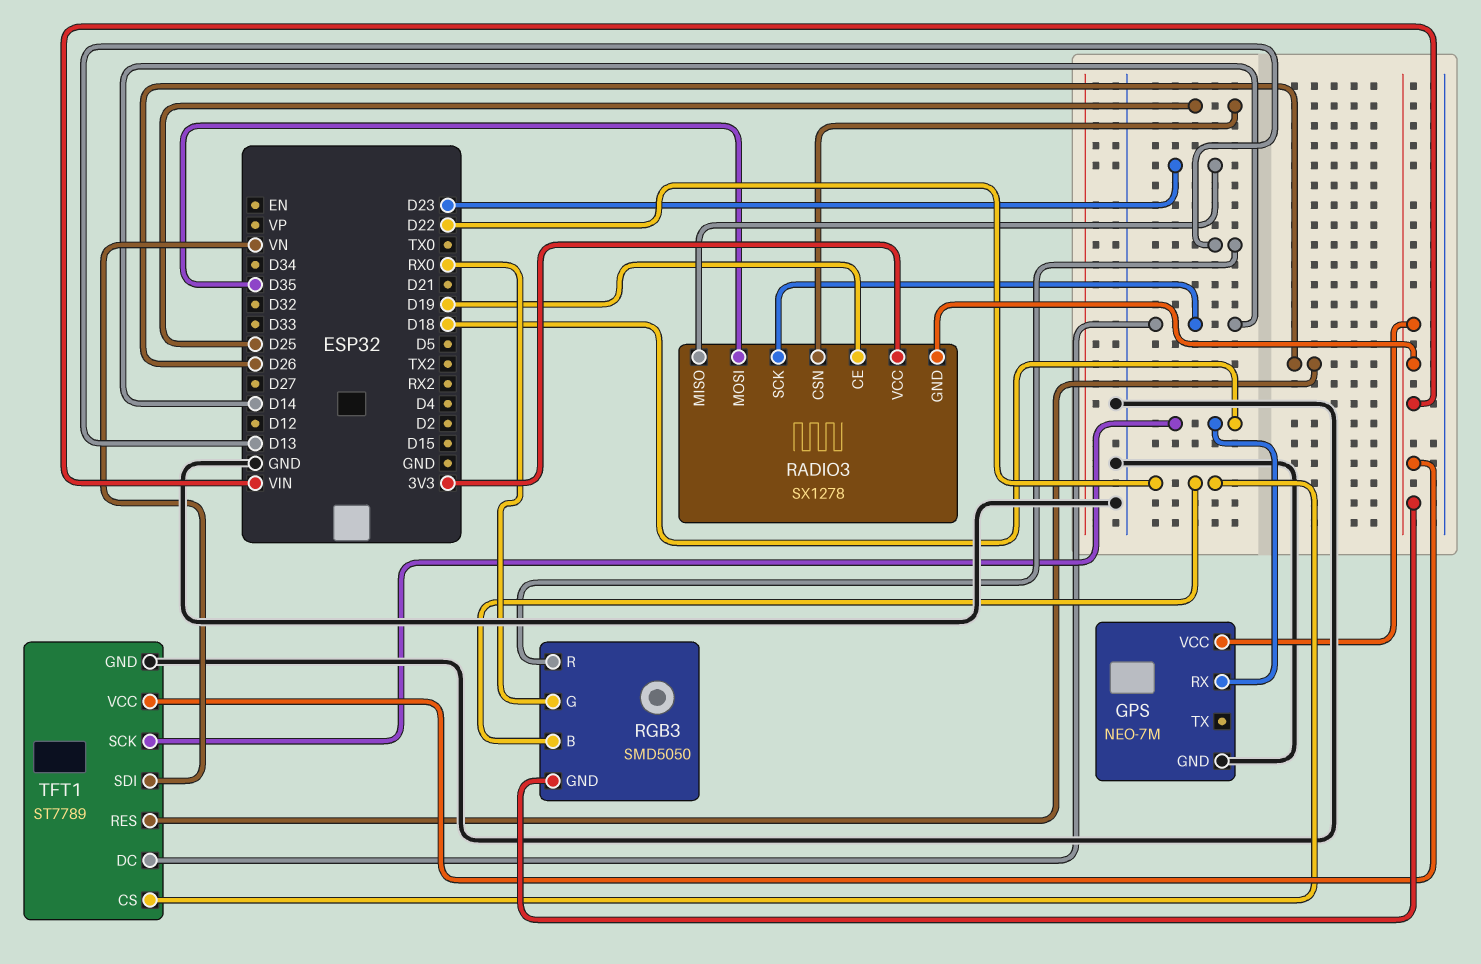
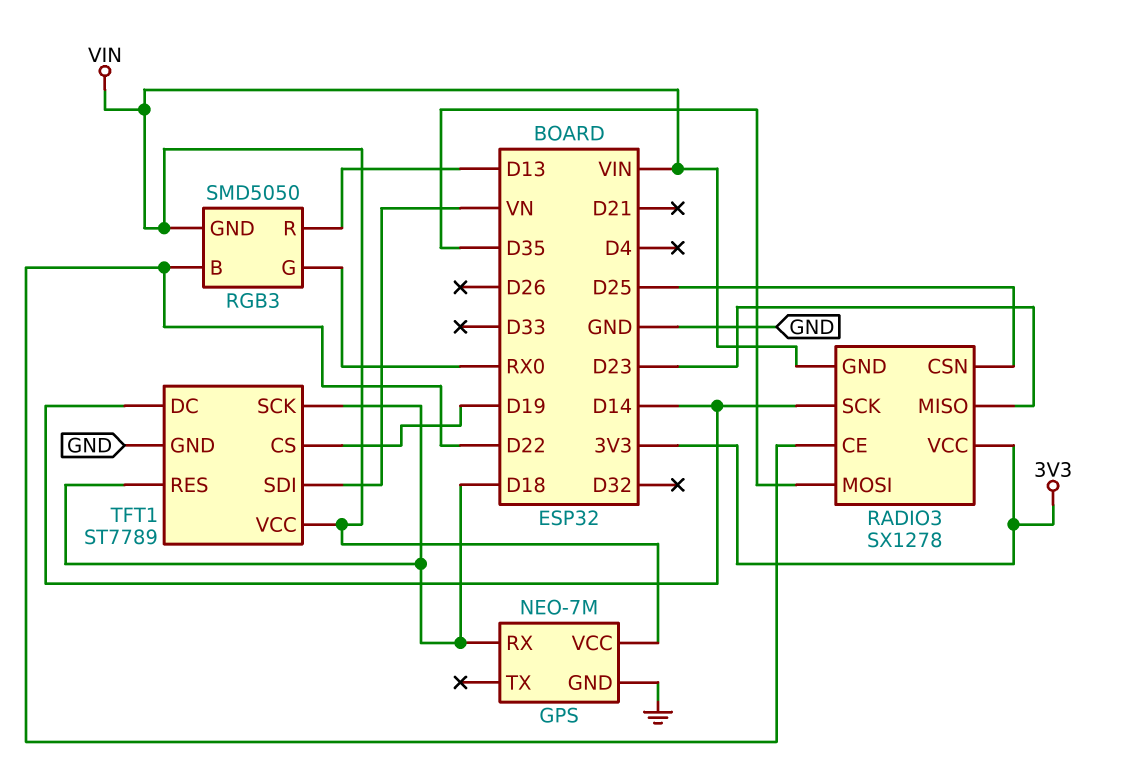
RADIO3 pin CE: D19 -> D22
TFT1 pin CS: D22 -> D19
TFT1 pin RES: D26 -> D18

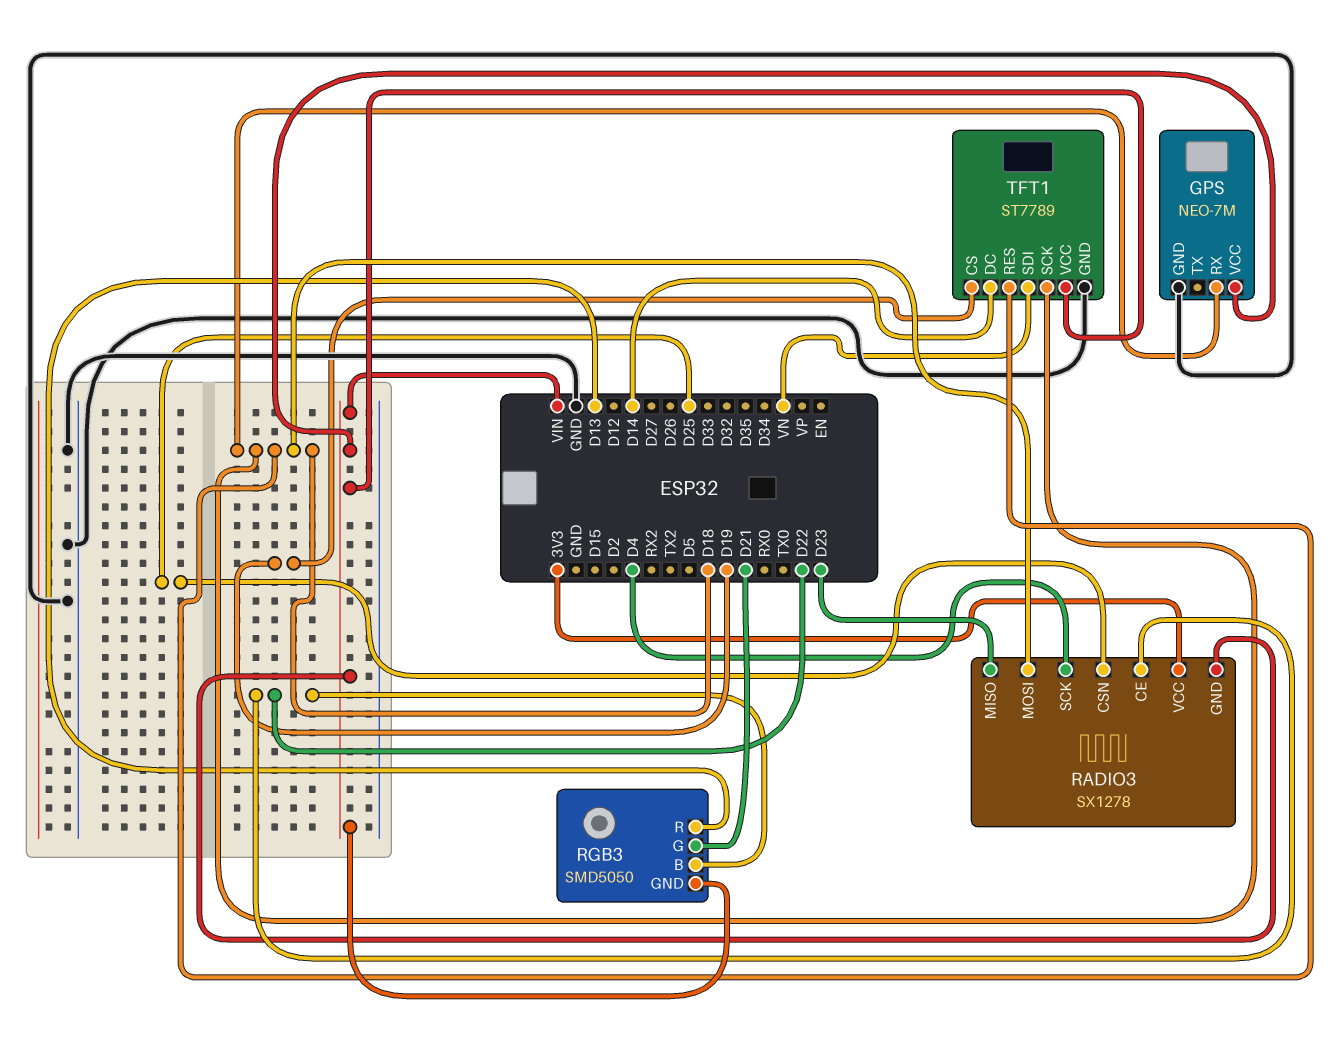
RADIO3 pin MOSI: D35 -> D18
RADIO3 pin SCK: D14 -> D4
RGB3 pin G: RX0 -> D21

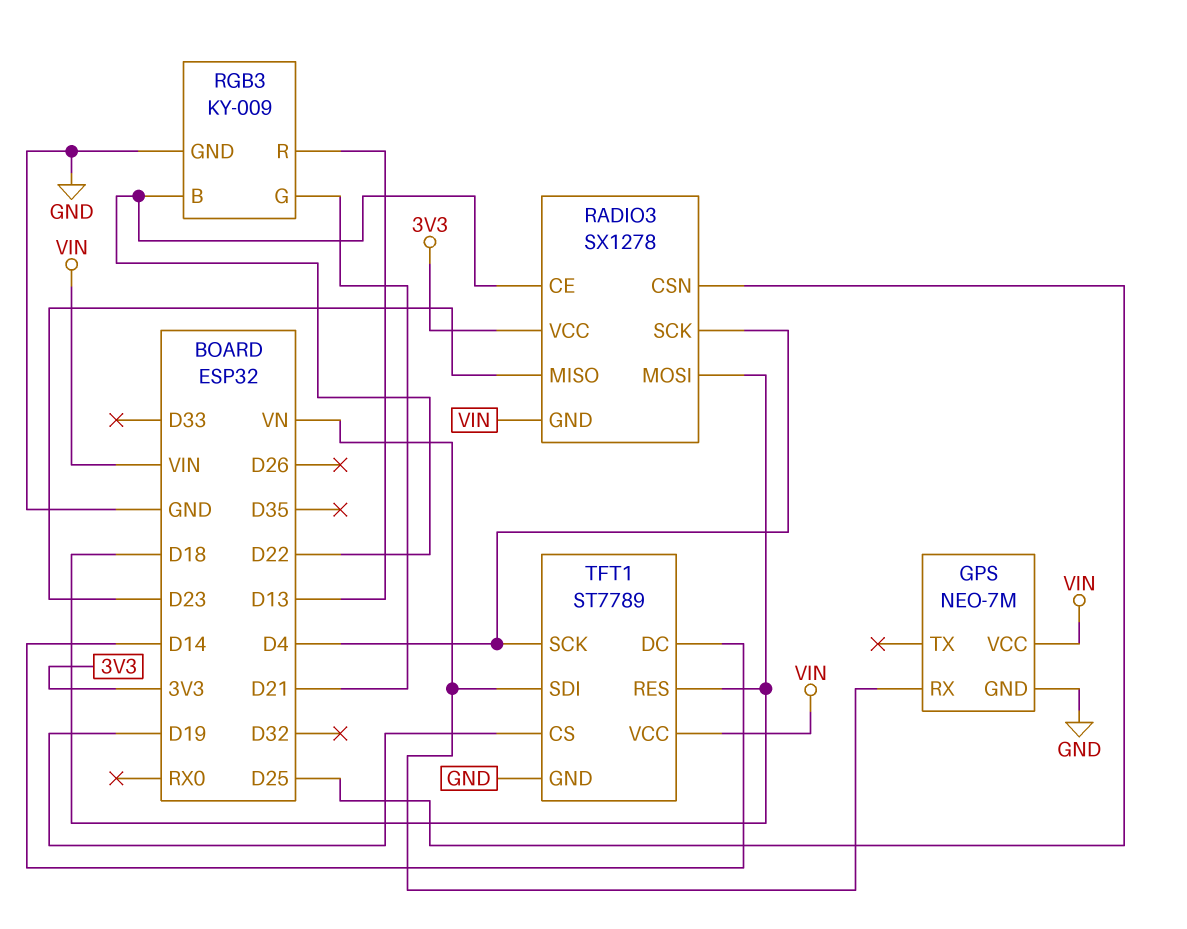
GPS pin RX: D18 -> VN
RGB3: SMD5050 -> KY-009
RGB3 pin GND: VIN -> GND
TFT1 pin SCK: D18 -> D4

